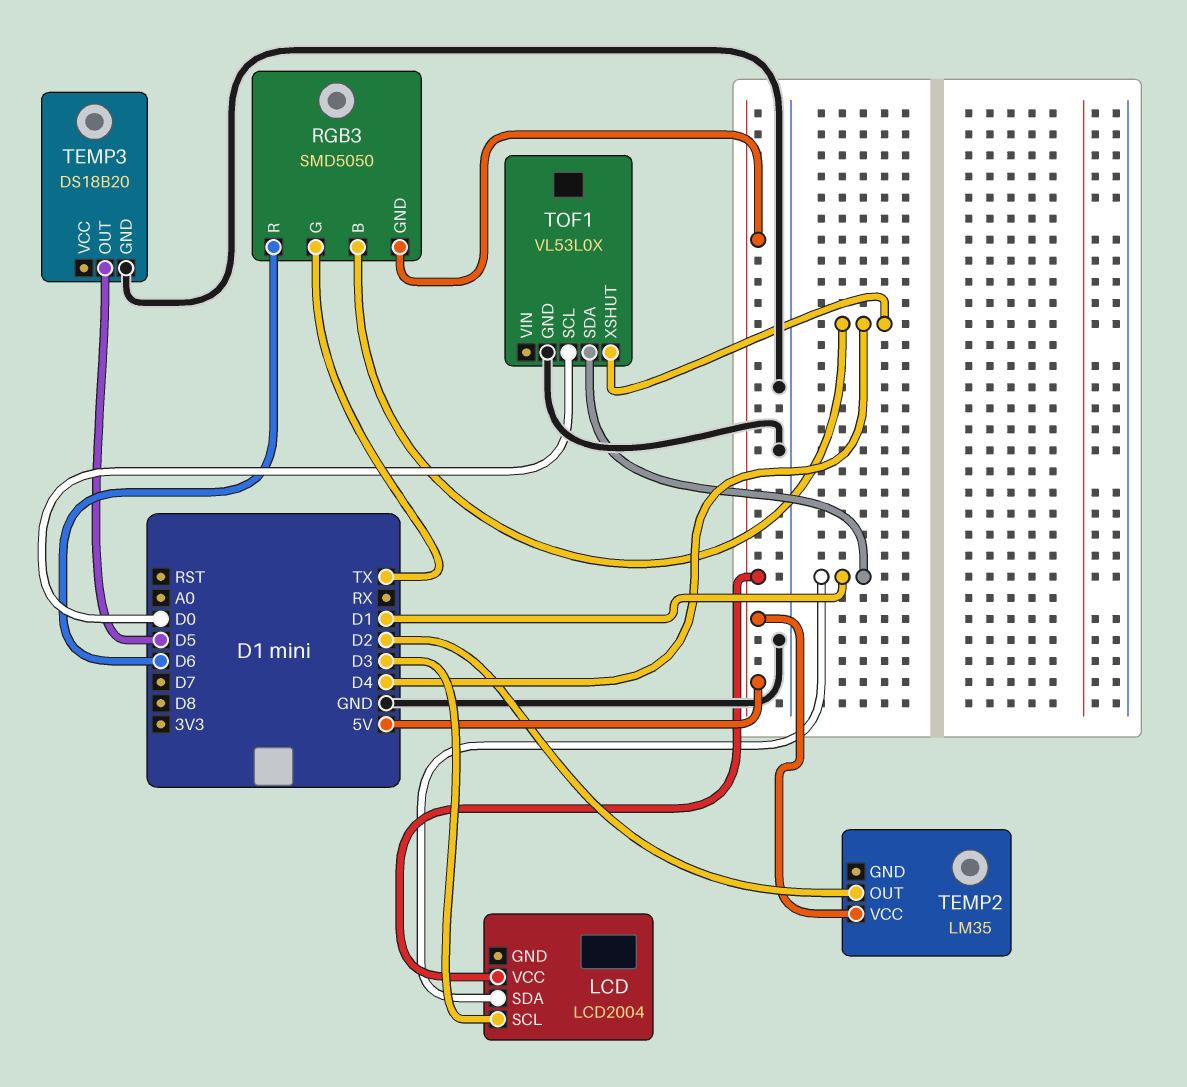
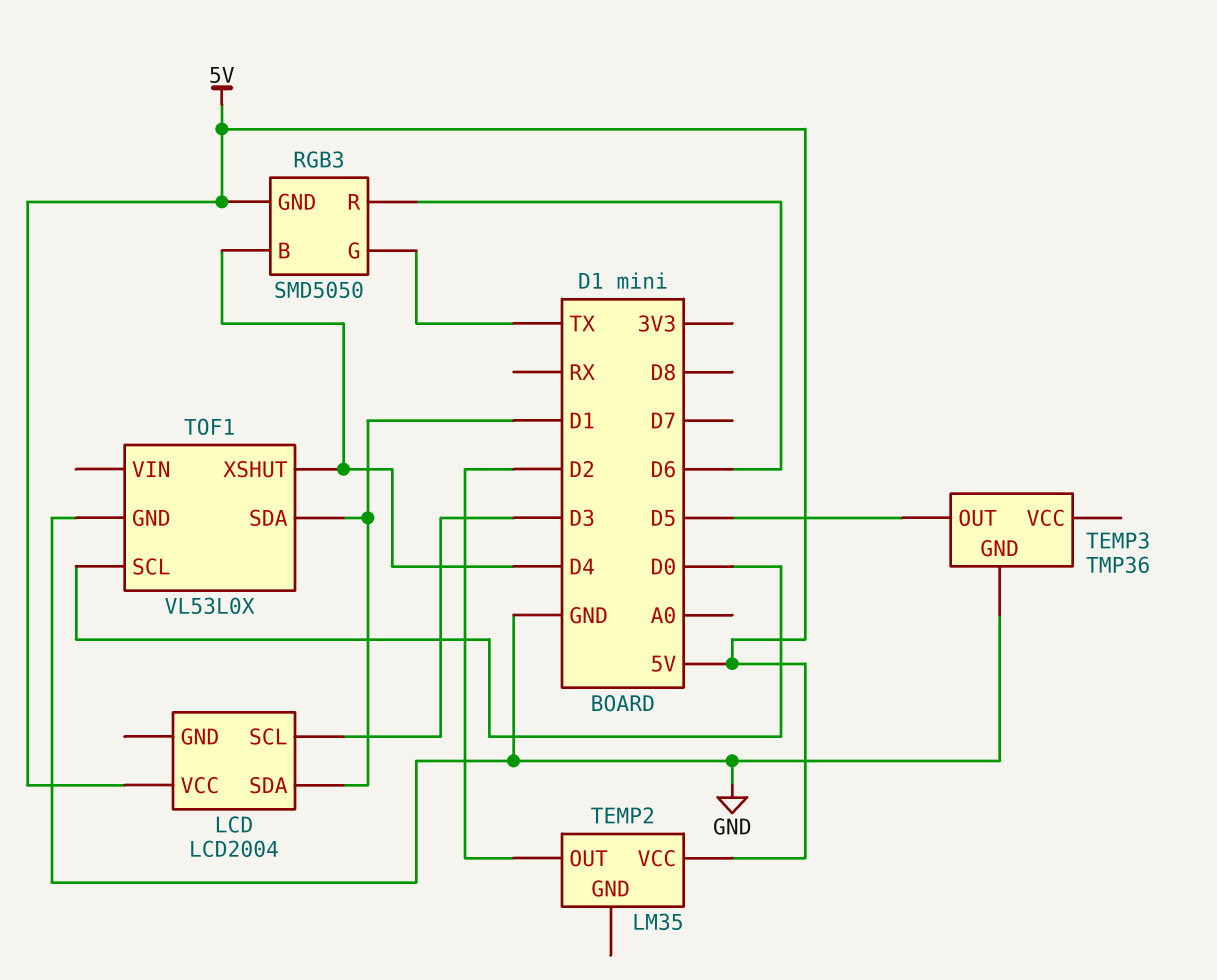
TEMP3: DS18B20 -> TMP36

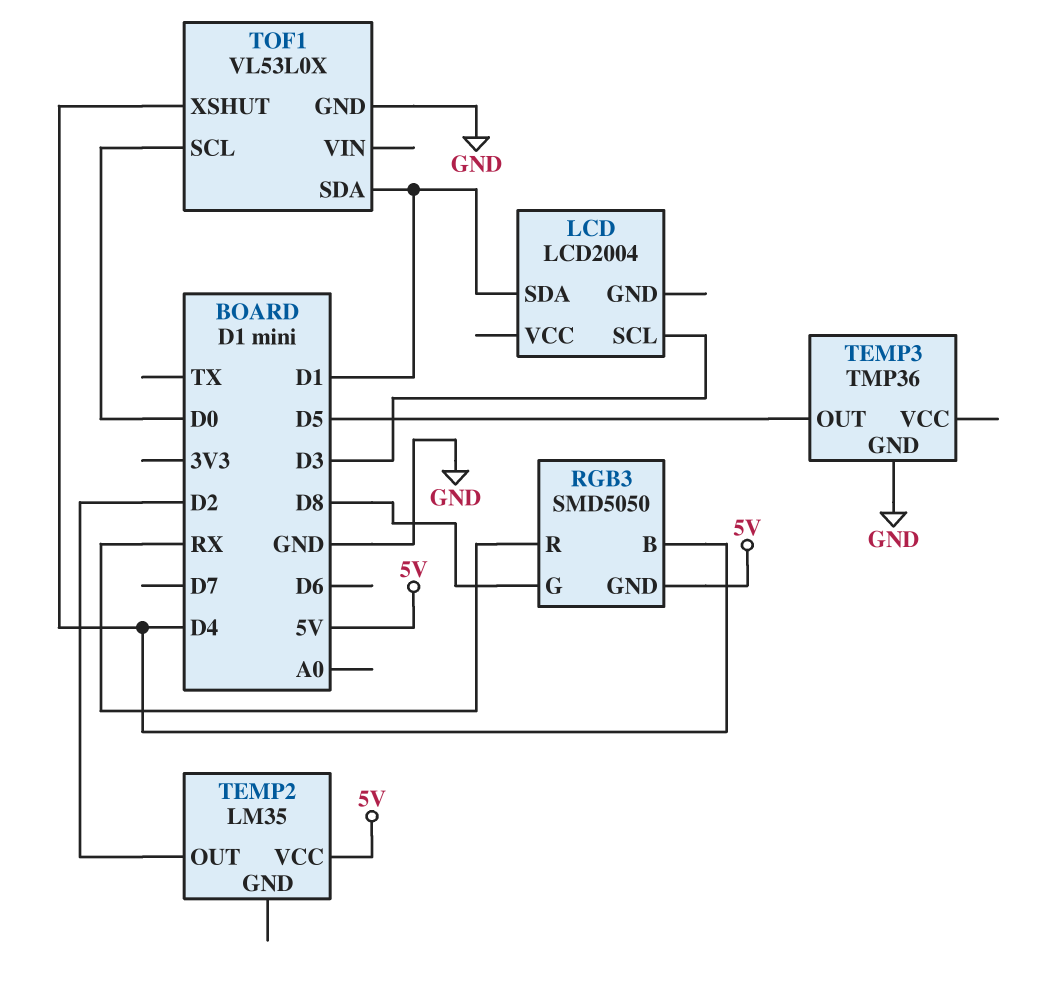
LCD pin VCC: 5V -> none
RGB3 pin G: TX -> D8
RGB3 pin R: D6 -> RX

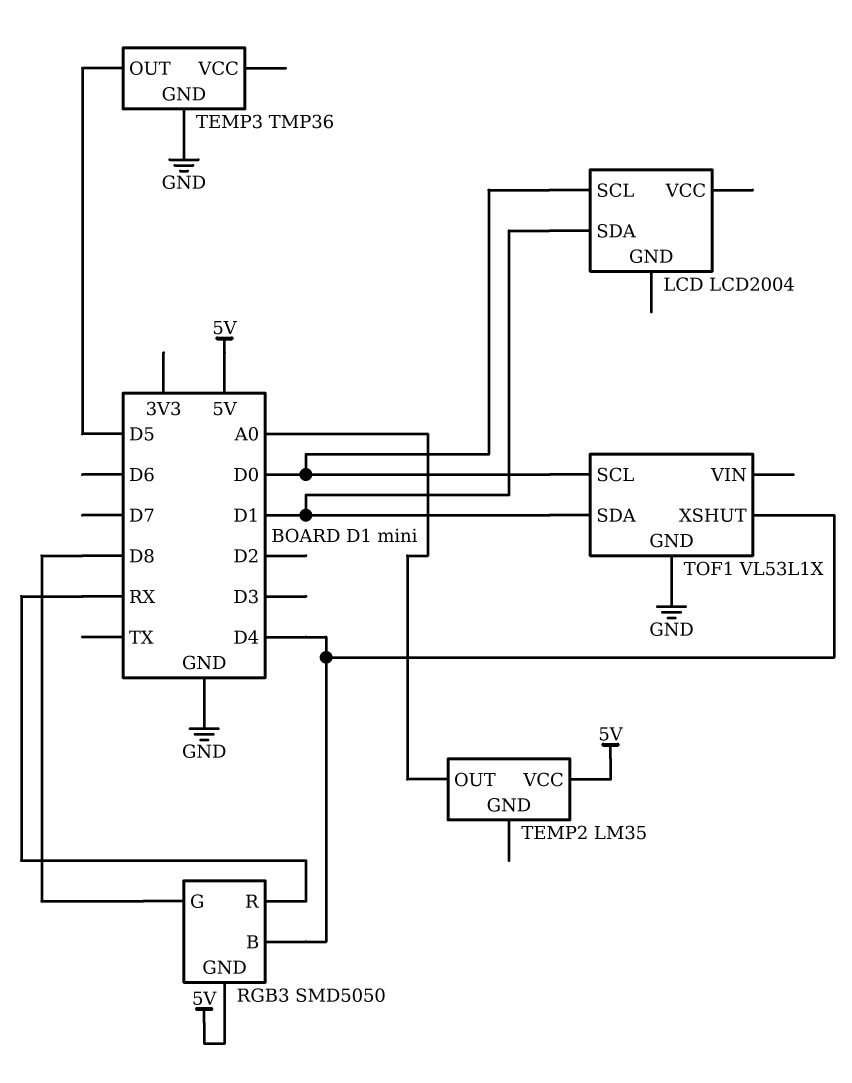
LCD pin SCL: D3 -> D0
TEMP2 pin OUT: D2 -> A0
TOF1: VL53L0X -> VL53L1X

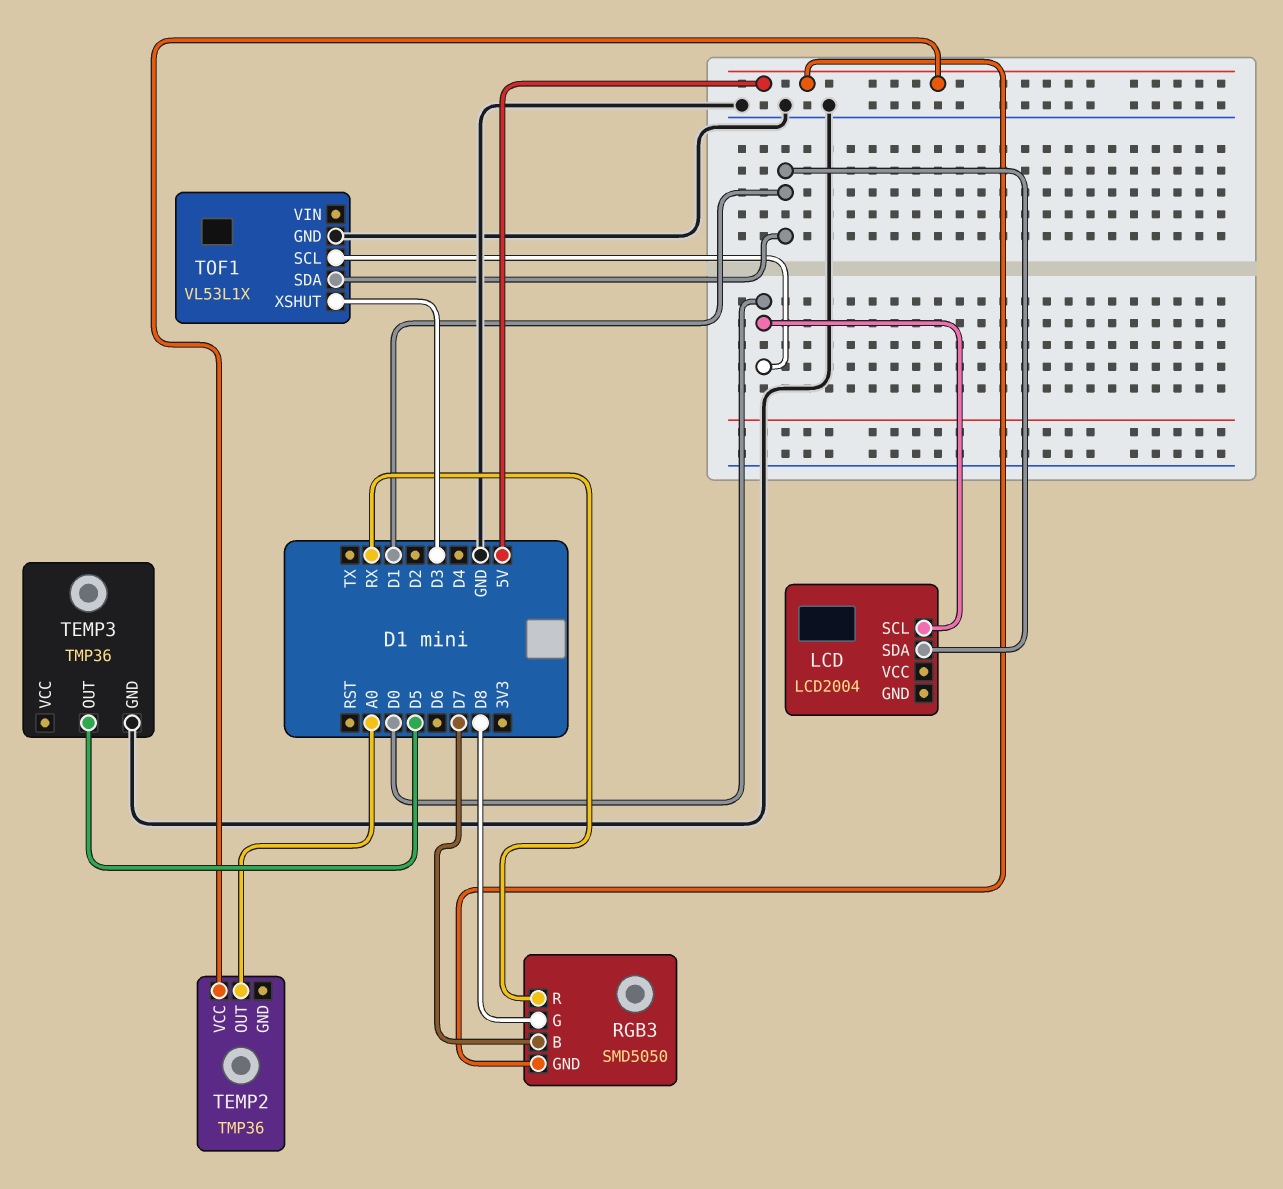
RGB3 pin B: D4 -> D7
TEMP2: LM35 -> TMP36
TOF1 pin XSHUT: D4 -> D3

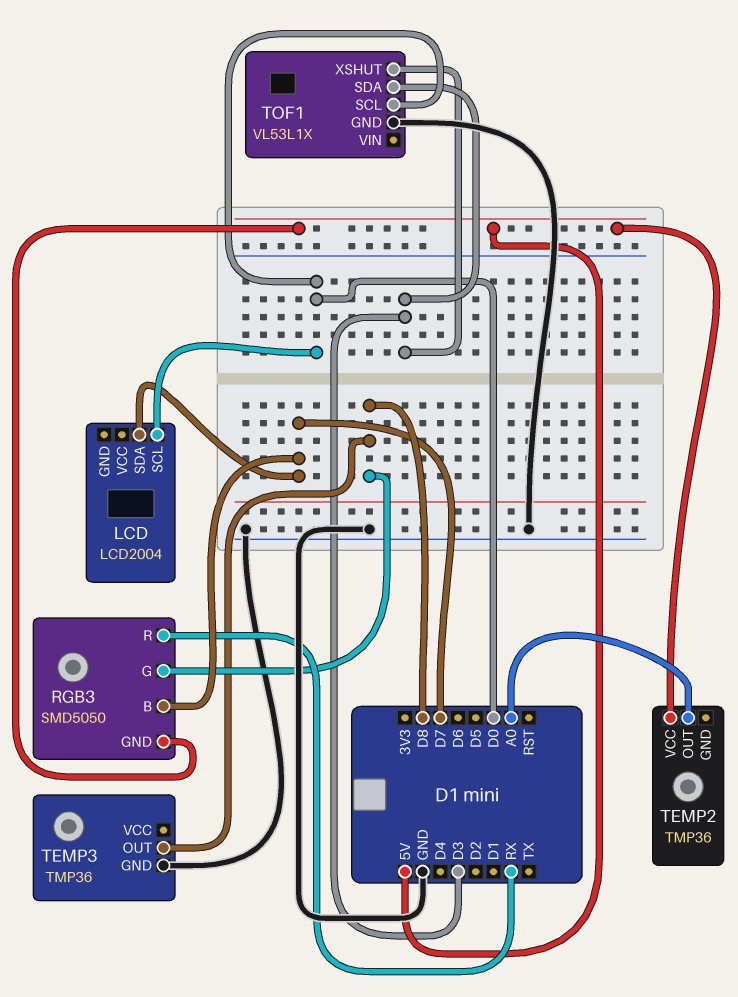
LCD pin SDA: D1 -> D7
TEMP3 pin OUT: D5 -> D8
TOF1 pin SDA: D1 -> D3

